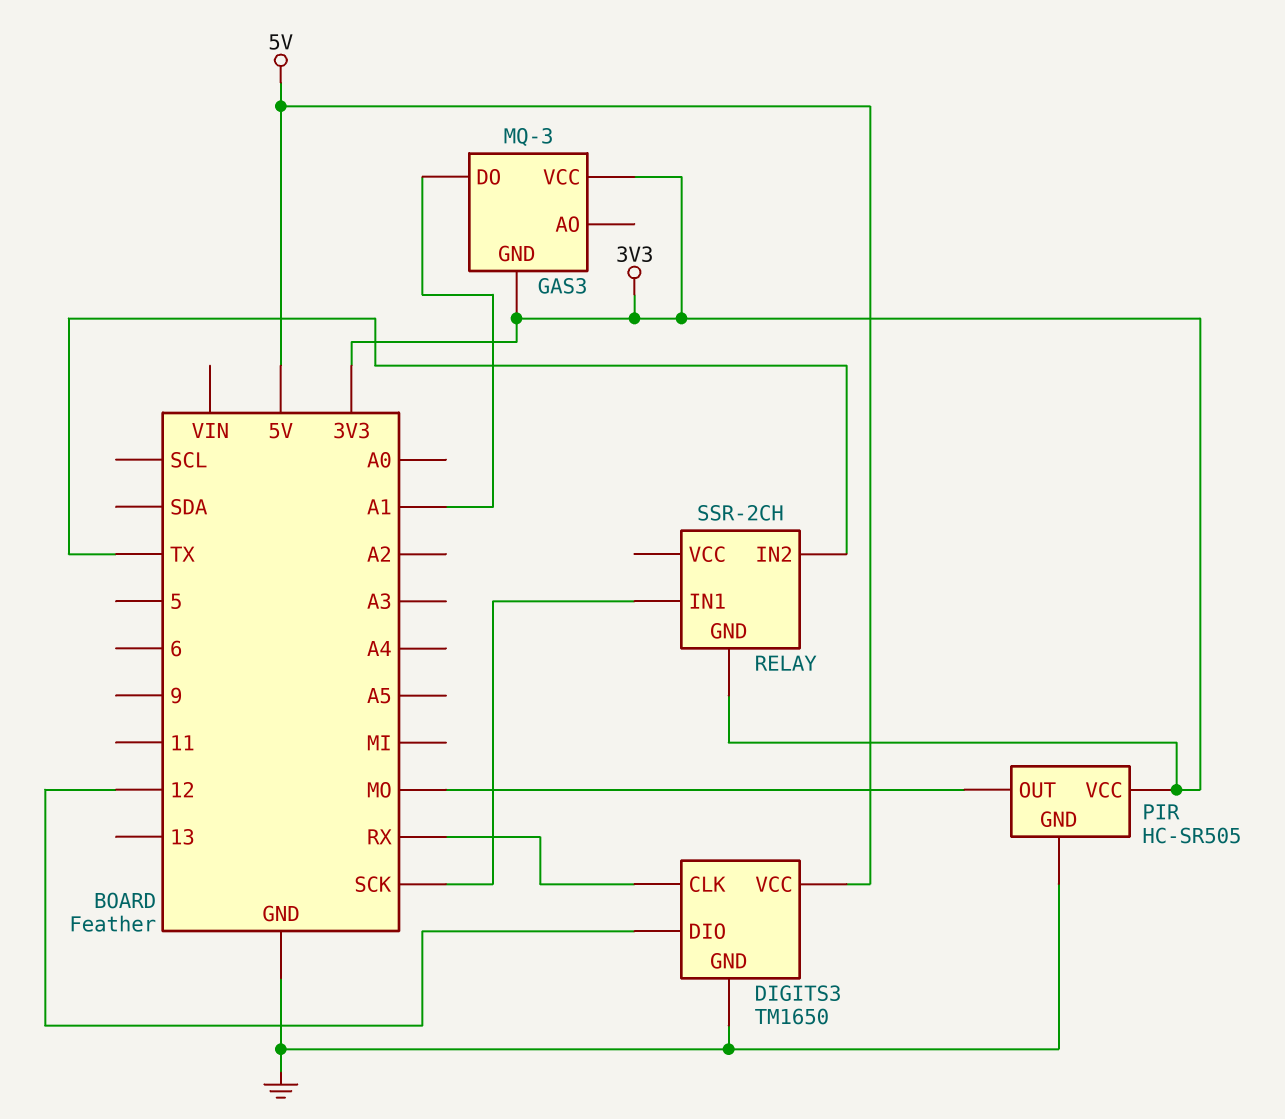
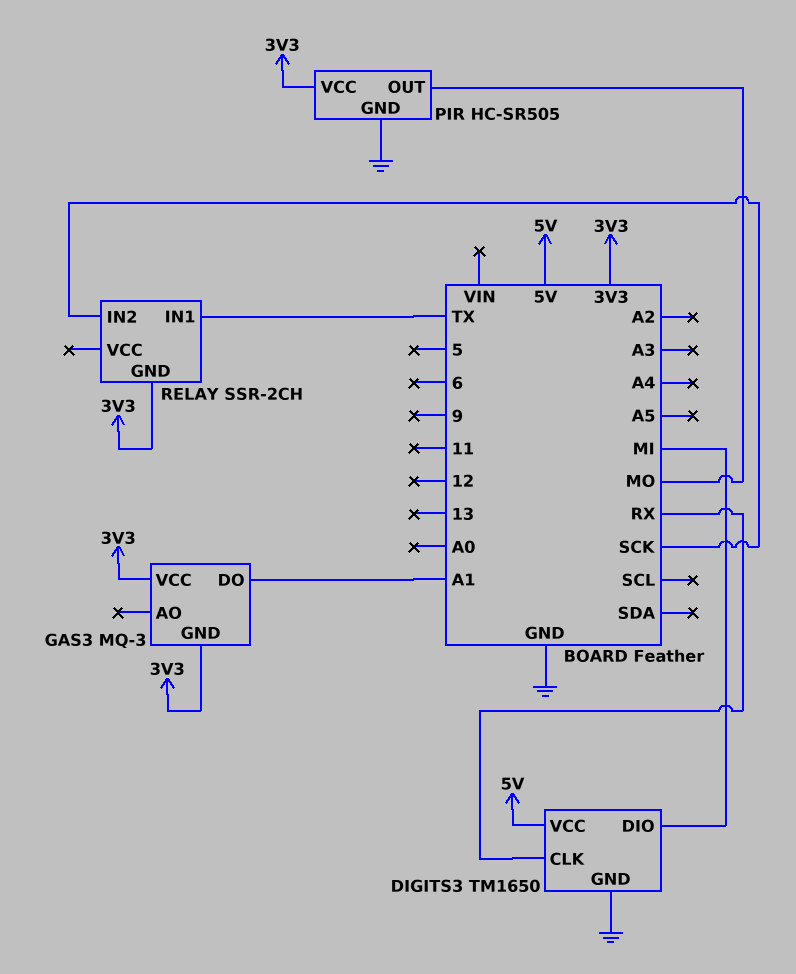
DIGITS3 pin DIO: 12 -> MI
RELAY pin IN1: SCK -> TX
RELAY pin IN2: TX -> SCK

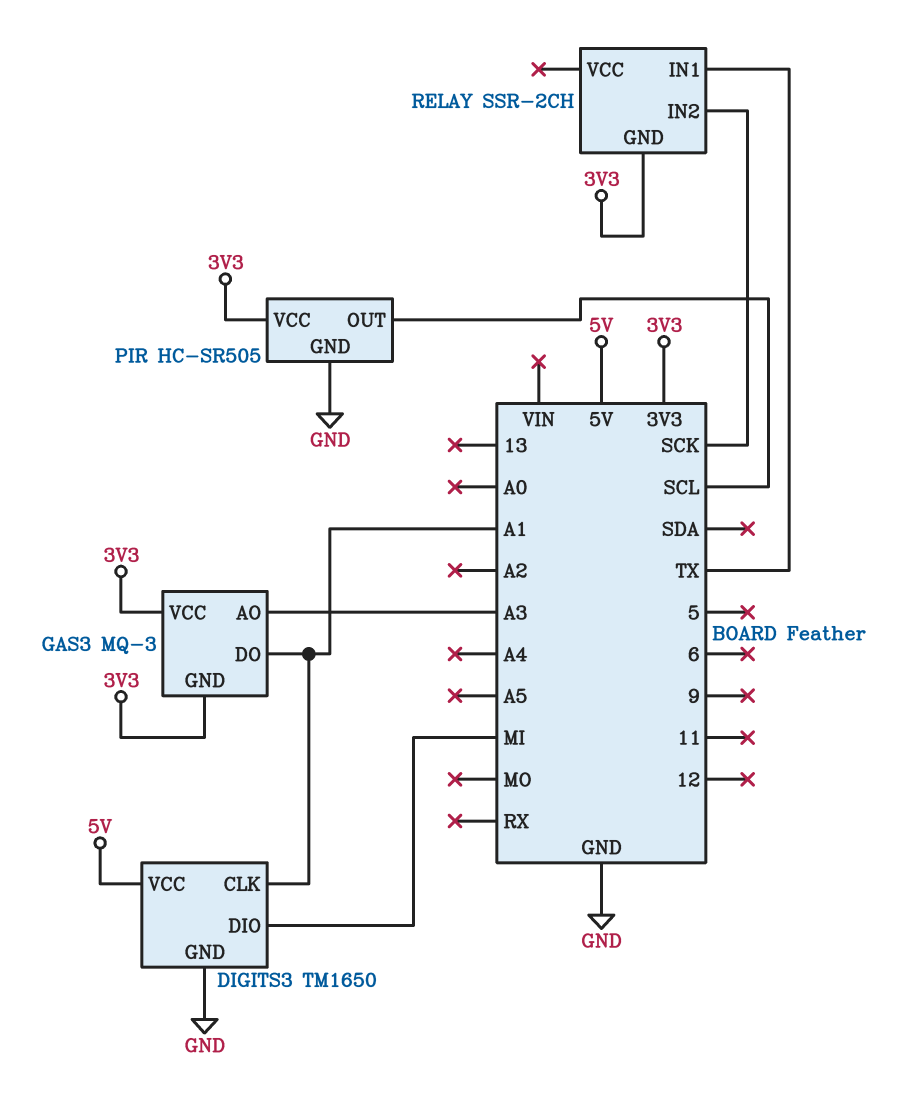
DIGITS3 pin CLK: RX -> A1
GAS3 pin AO: none -> A3
PIR pin OUT: MO -> SCL

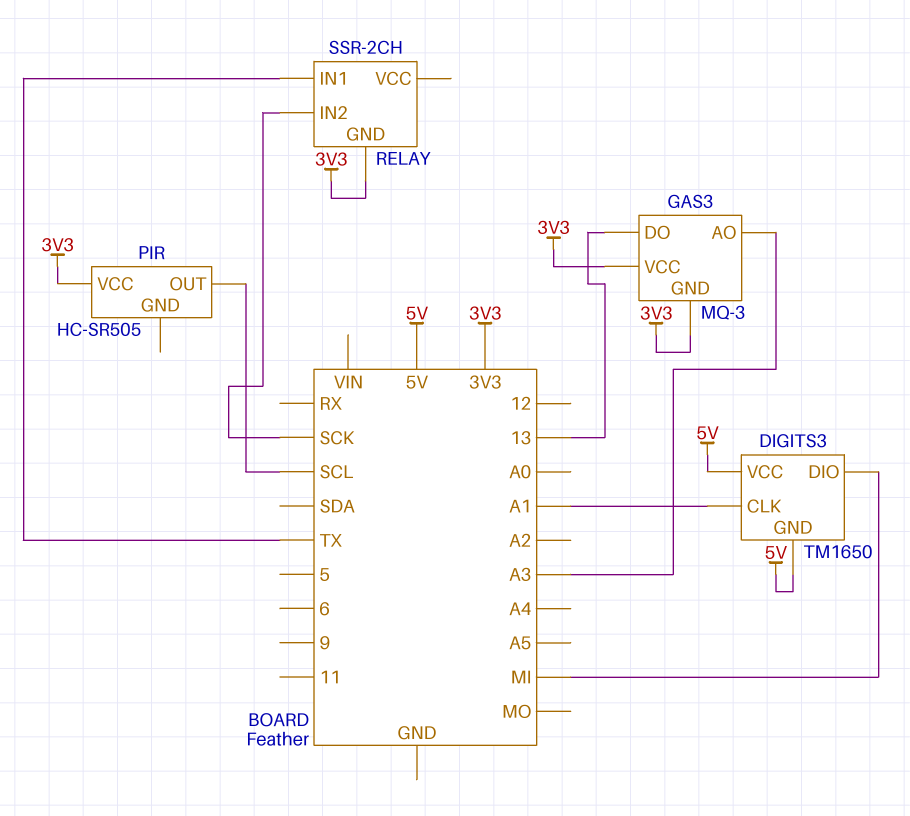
DIGITS3 pin GND: GND -> 5V
GAS3 pin DO: A1 -> 13
PIR pin GND: GND -> none

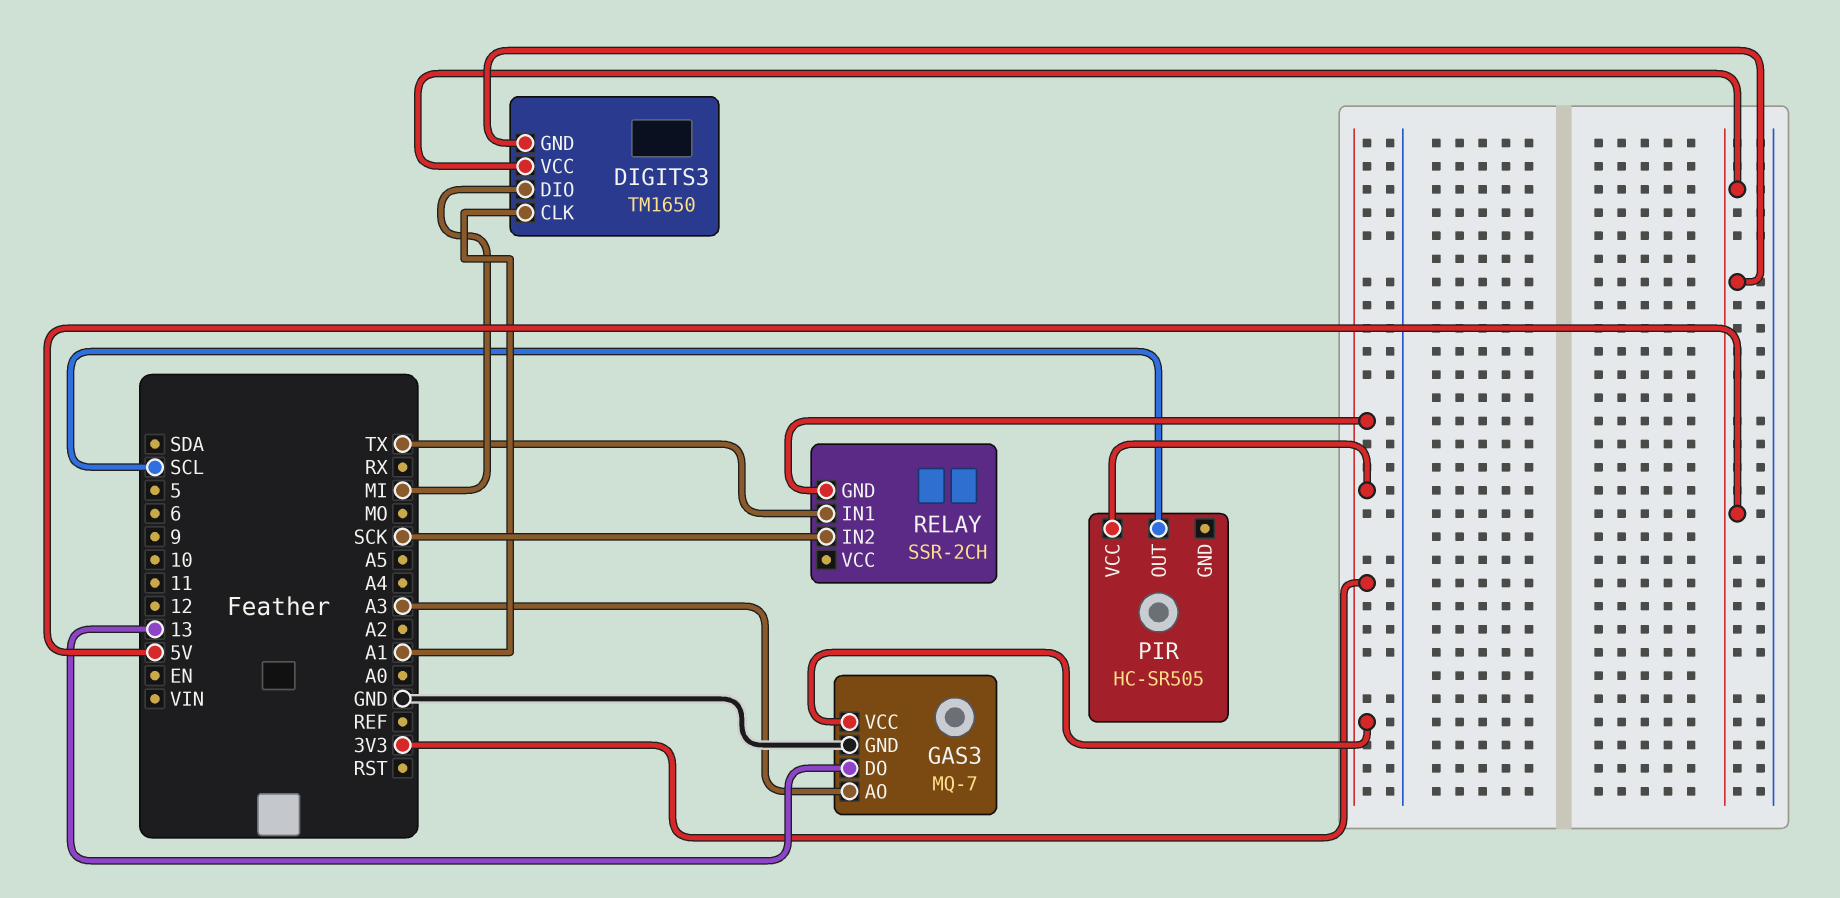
GAS3: MQ-3 -> MQ-7
GAS3 pin GND: 3V3 -> GND

